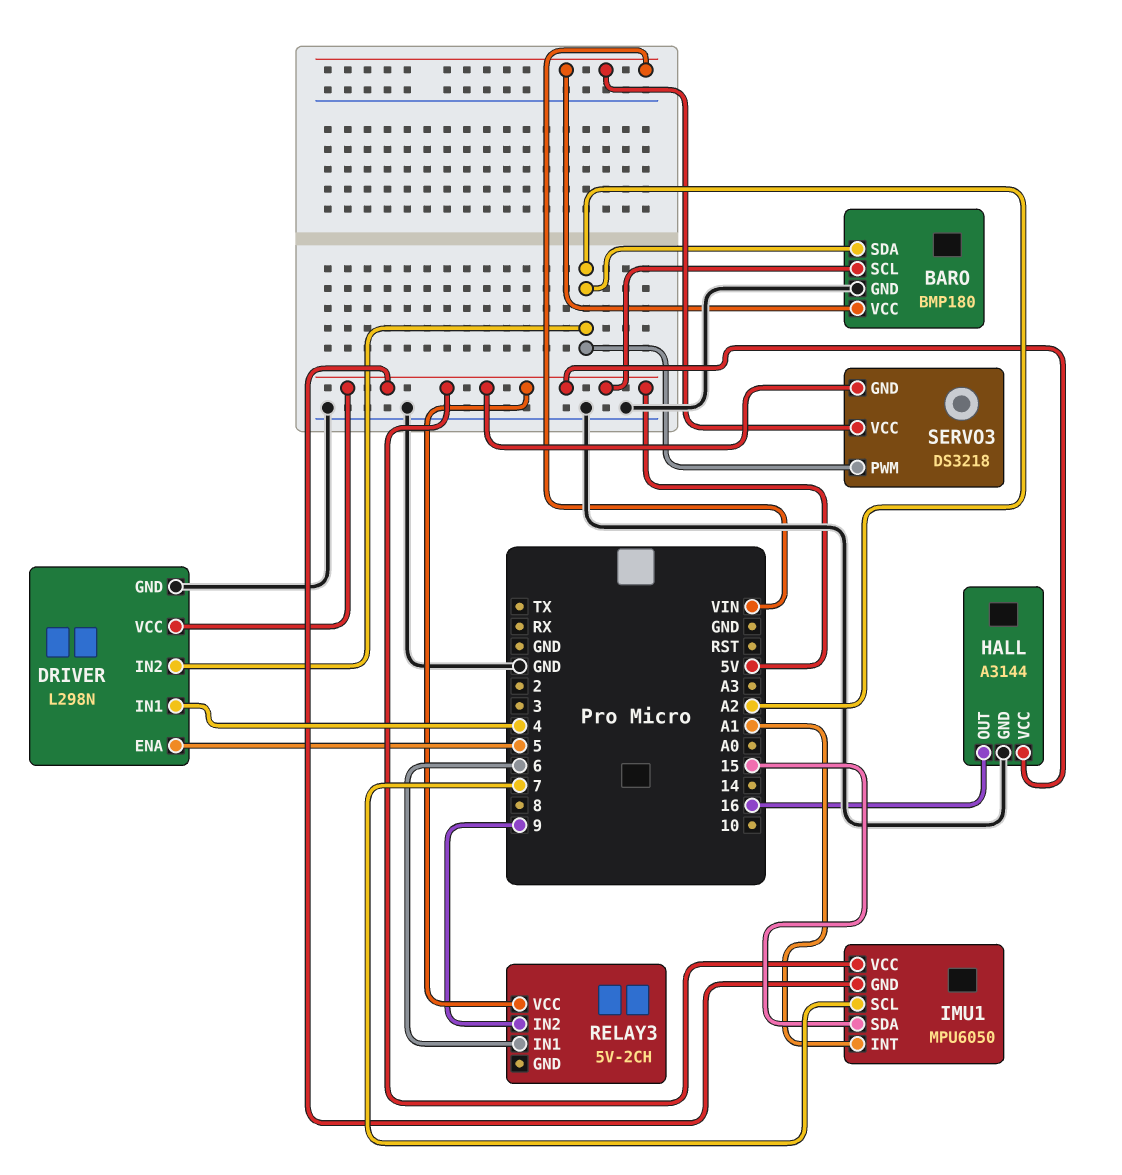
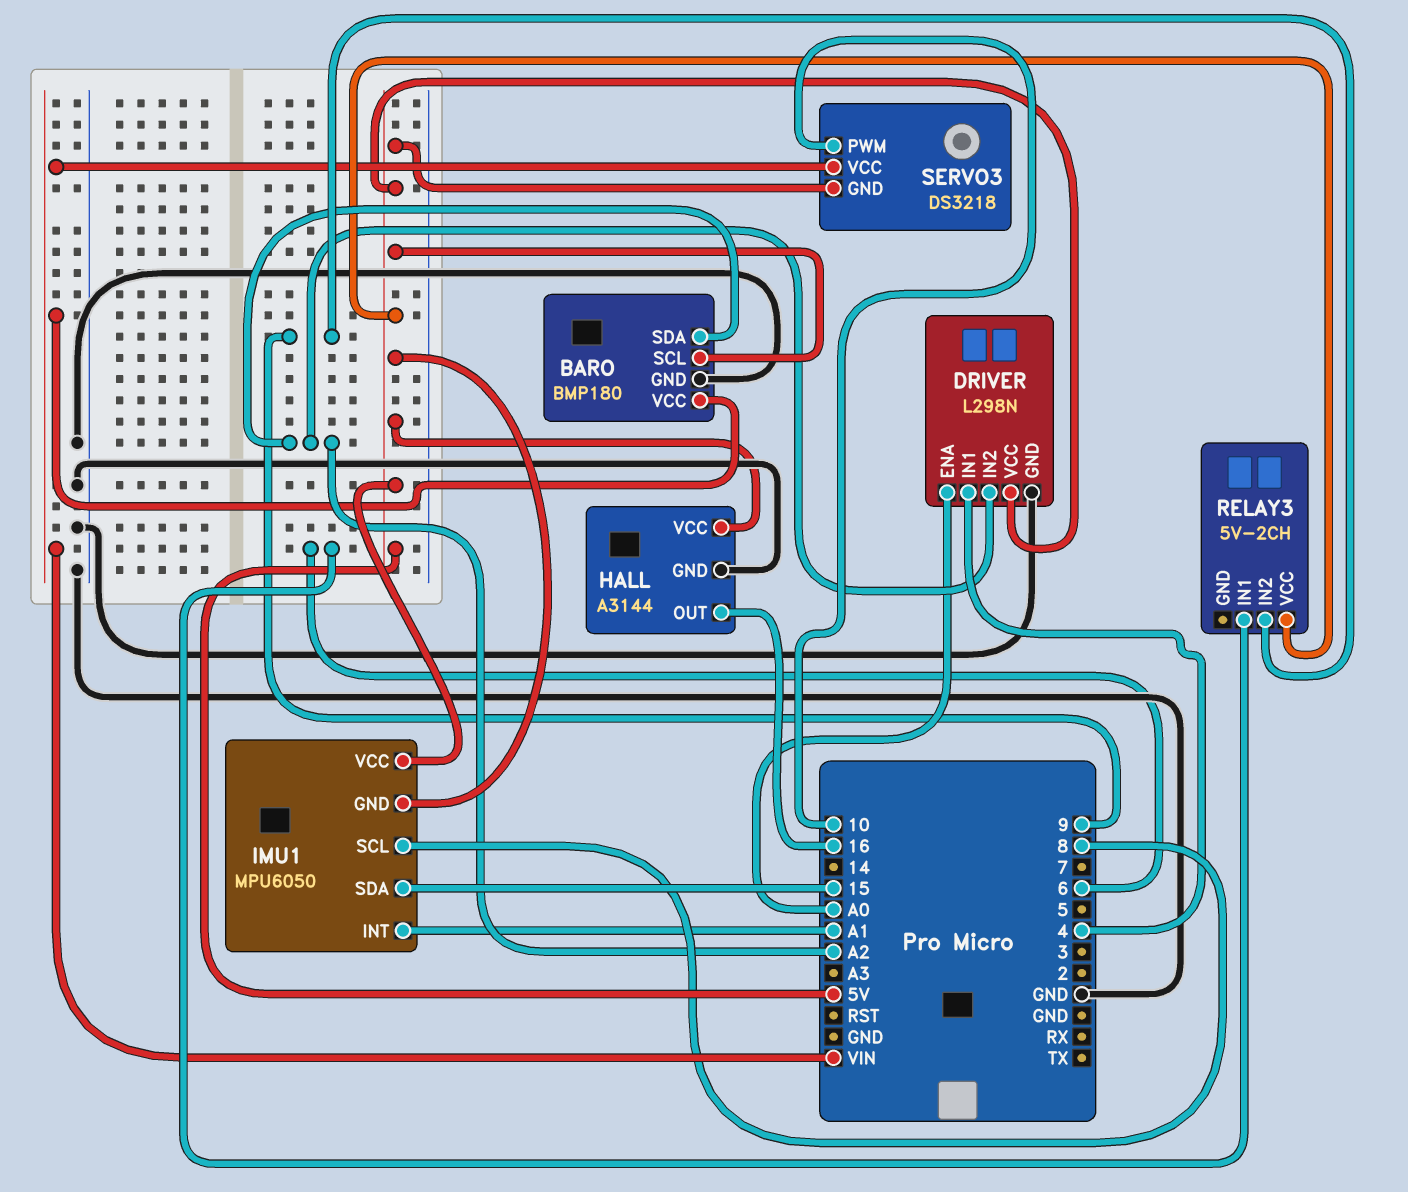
DRIVER pin ENA: 5 -> A0
IMU1 pin SCL: 7 -> 8
SERVO3 pin PWM: A2 -> 10

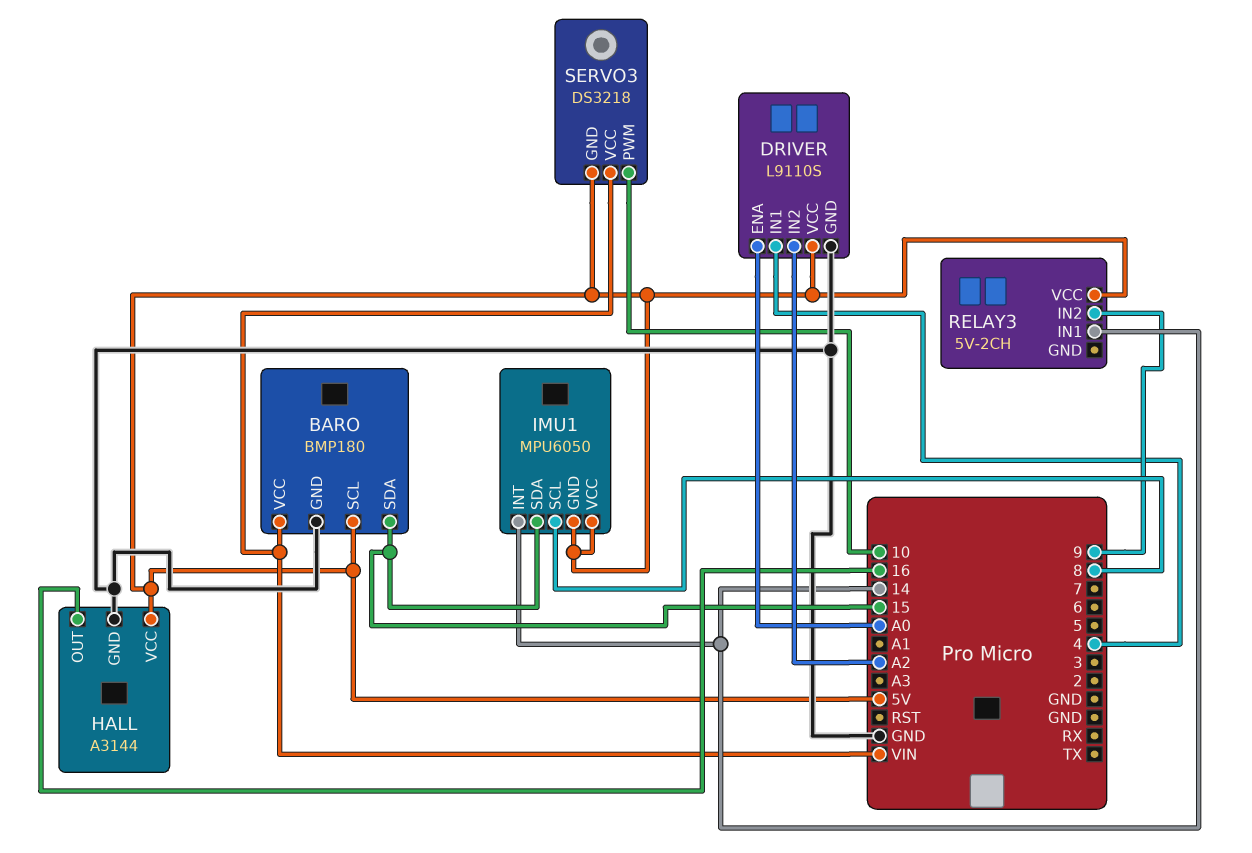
BARO pin SDA: A2 -> 15
DRIVER: L298N -> L9110S
IMU1 pin INT: A1 -> 14
RELAY3 pin IN1: 6 -> 14

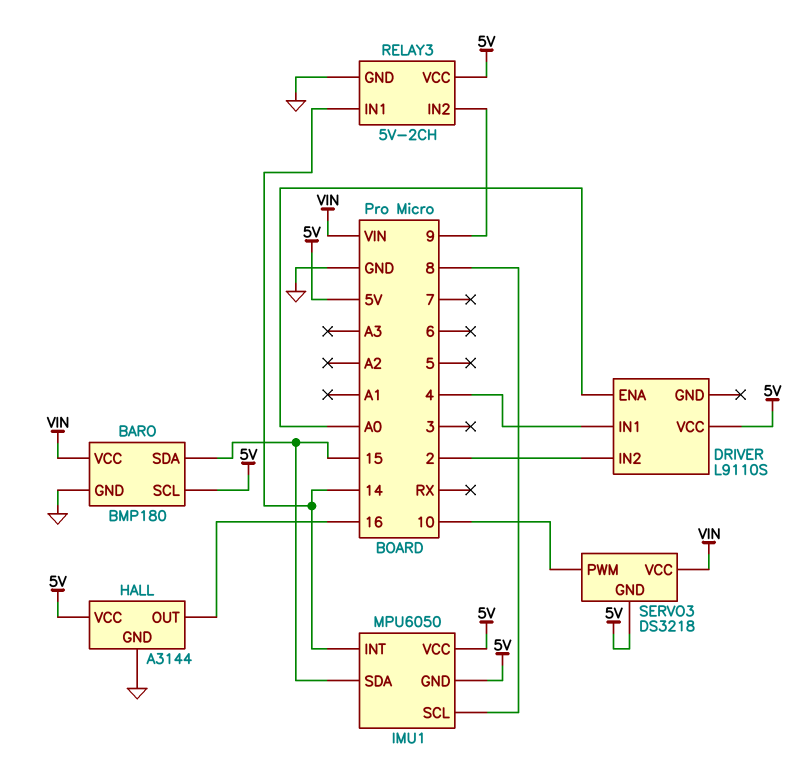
DRIVER pin GND: GND -> none
DRIVER pin IN2: A2 -> 2
RELAY3 pin GND: none -> GND

